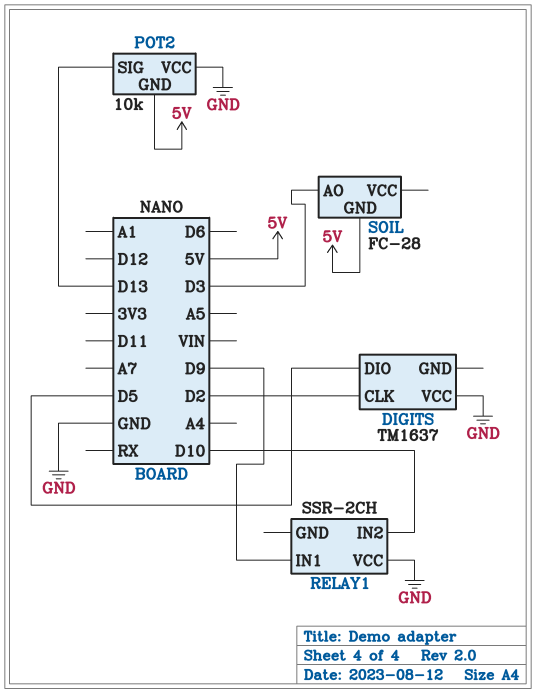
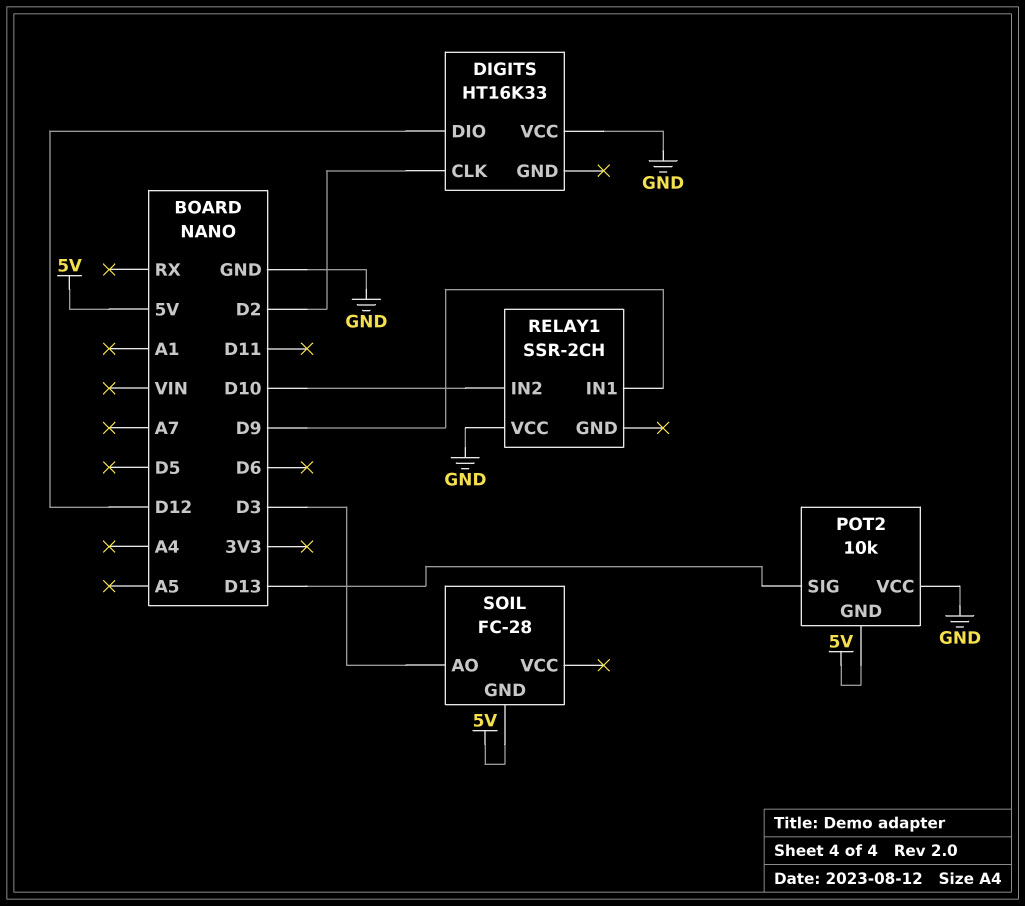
DIGITS: TM1637 -> HT16K33
DIGITS pin DIO: D5 -> D12

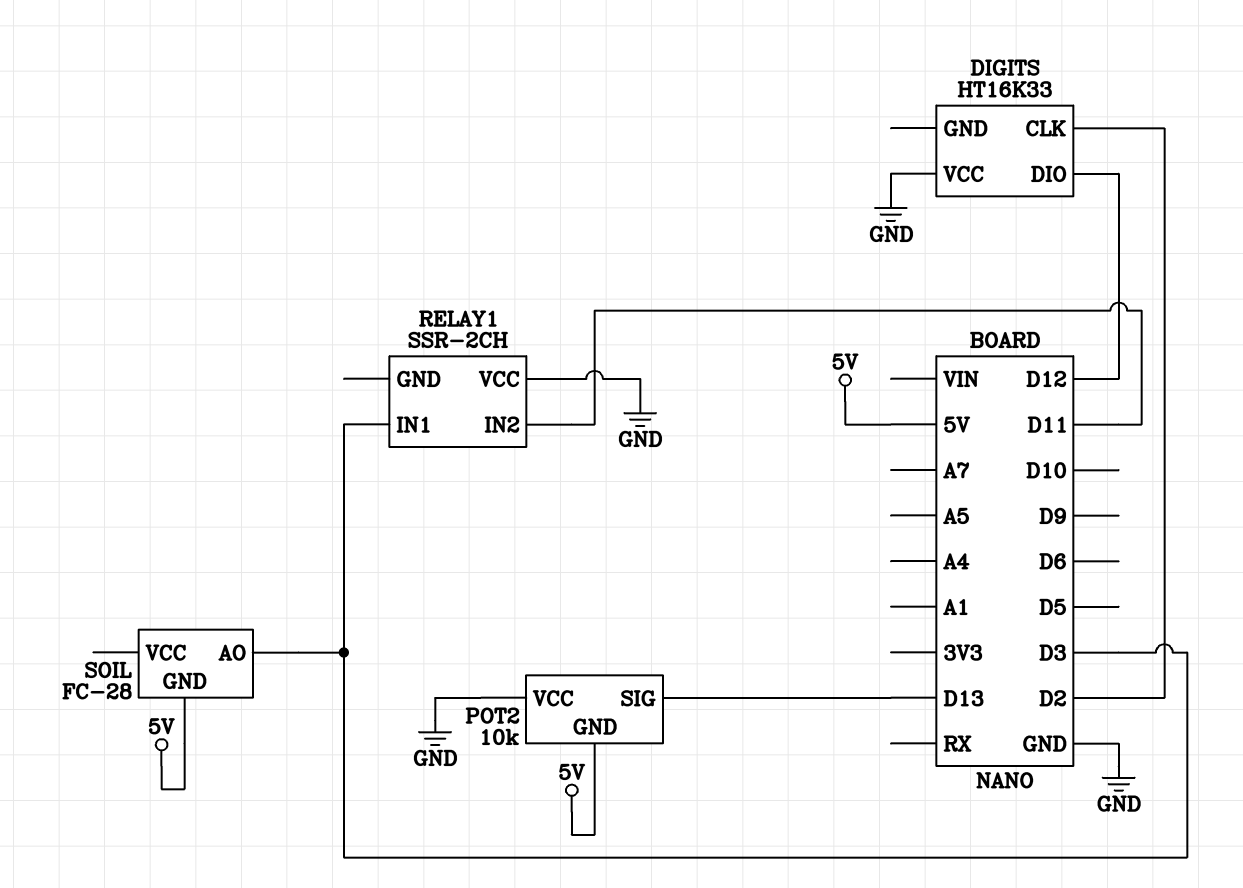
RELAY1 pin IN1: D9 -> D3
RELAY1 pin IN2: D10 -> D11

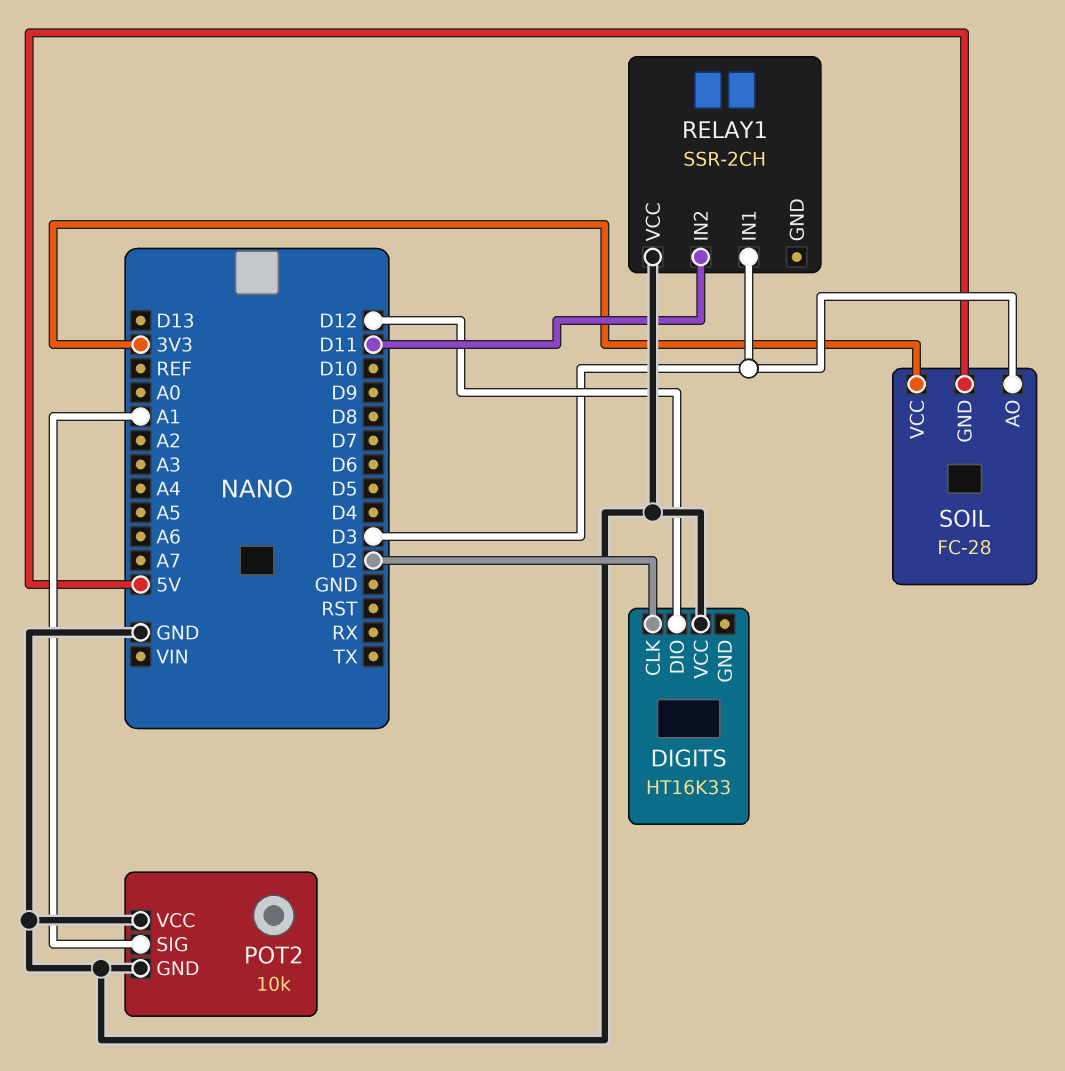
POT2 pin GND: 5V -> GND
POT2 pin SIG: D13 -> A1
SOIL pin VCC: none -> 3V3

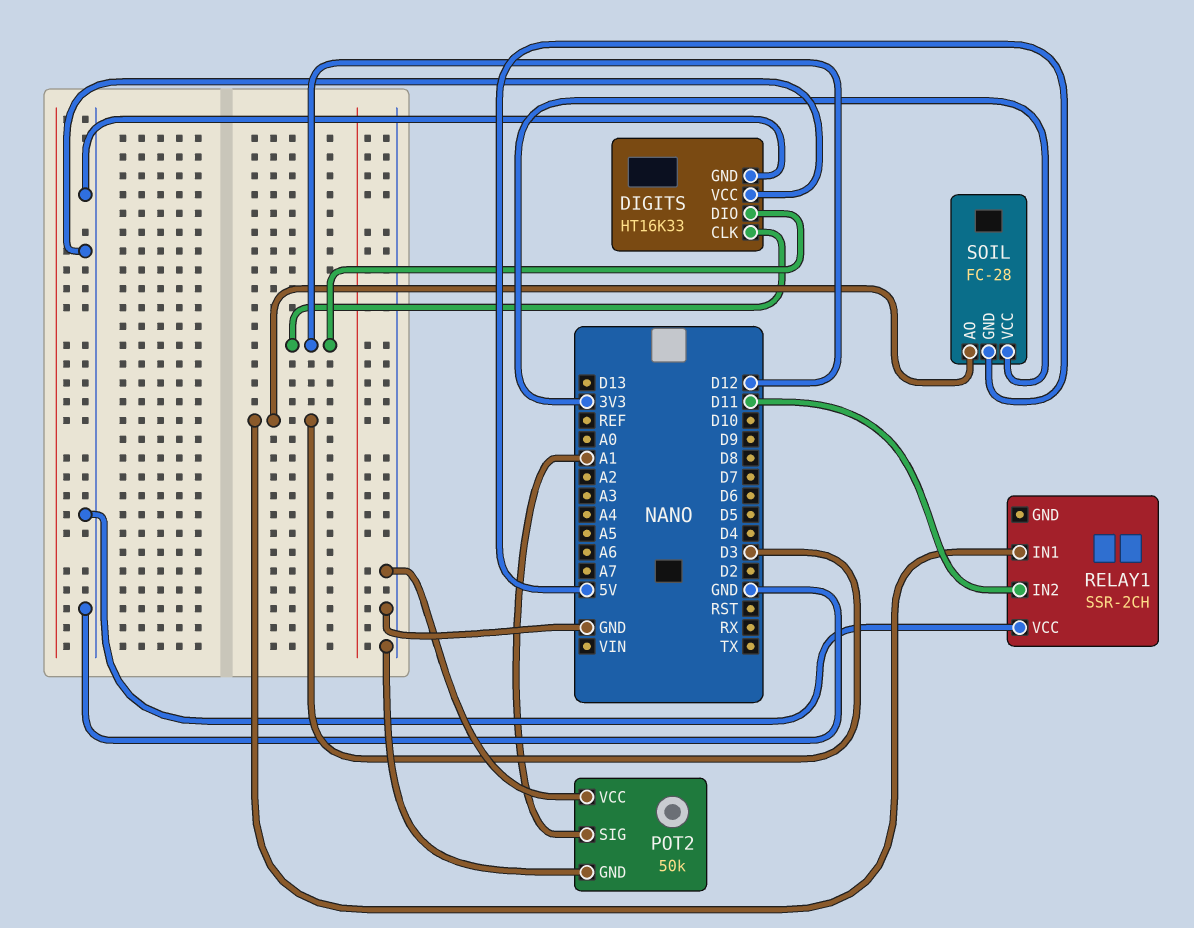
DIGITS pin CLK: D2 -> D12
DIGITS pin GND: none -> GND
POT2: 10k -> 50k

